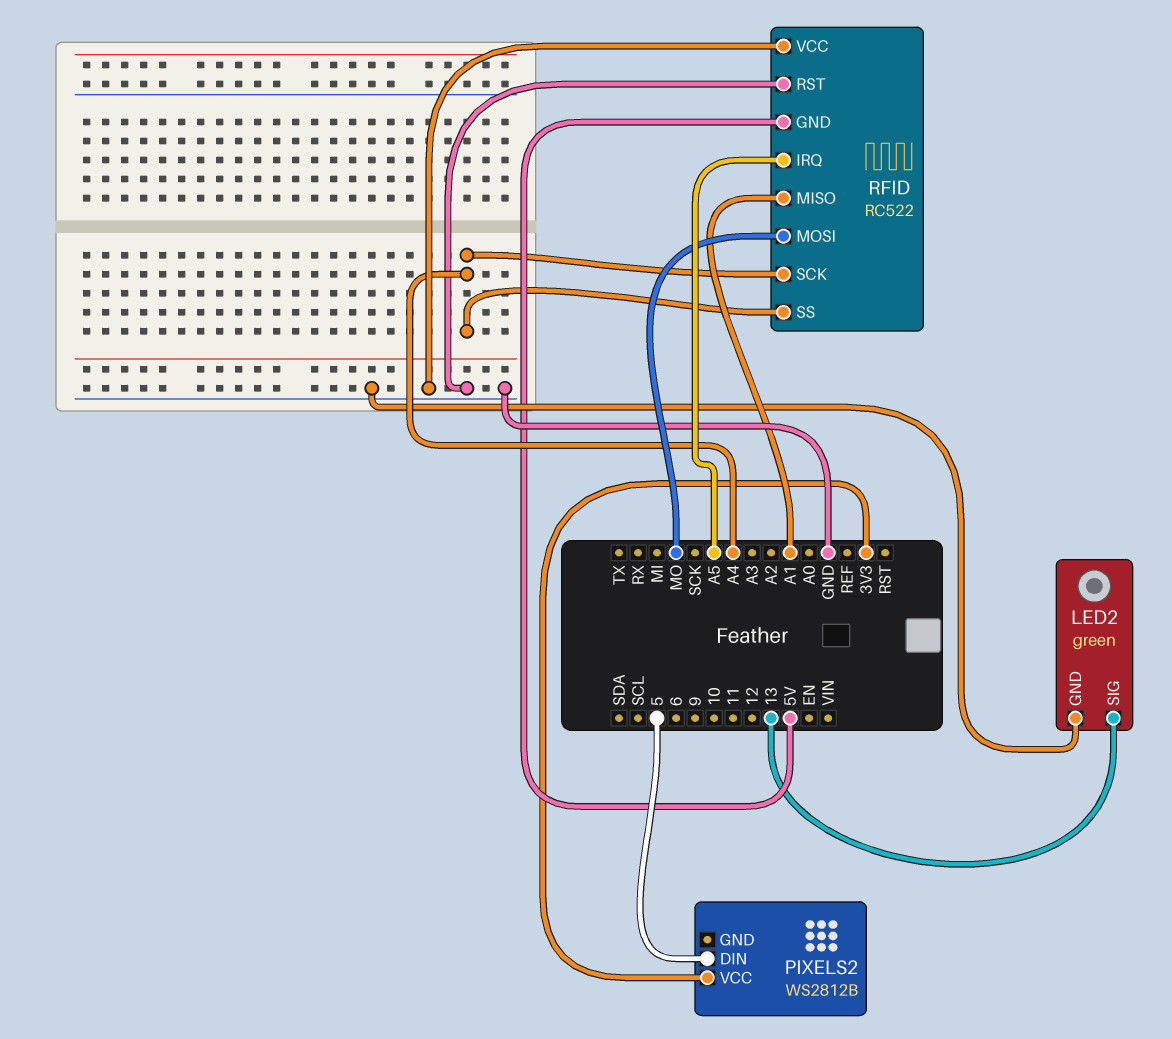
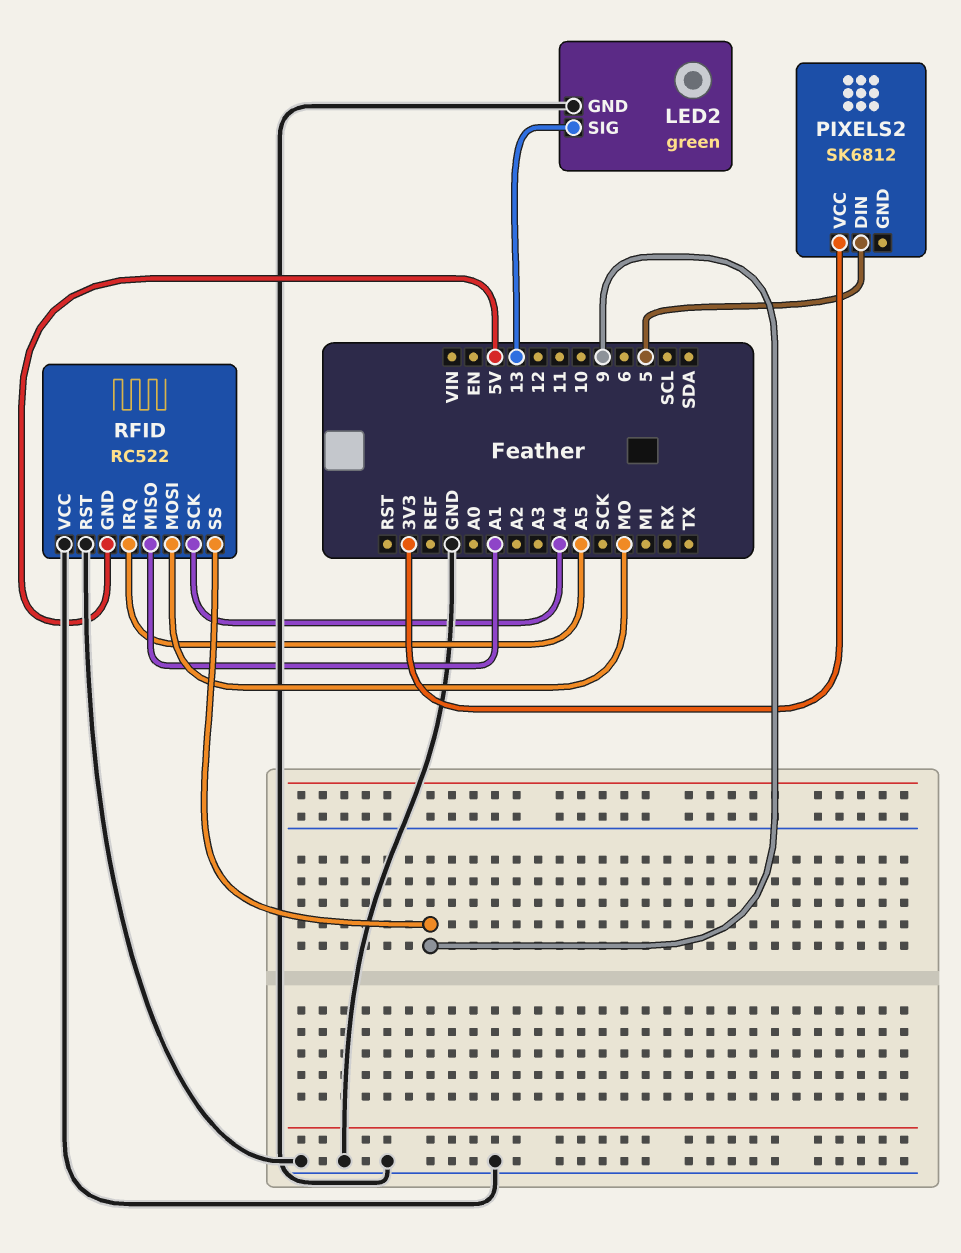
PIXELS2: WS2812B -> SK6812
RFID pin SS: A4 -> 9

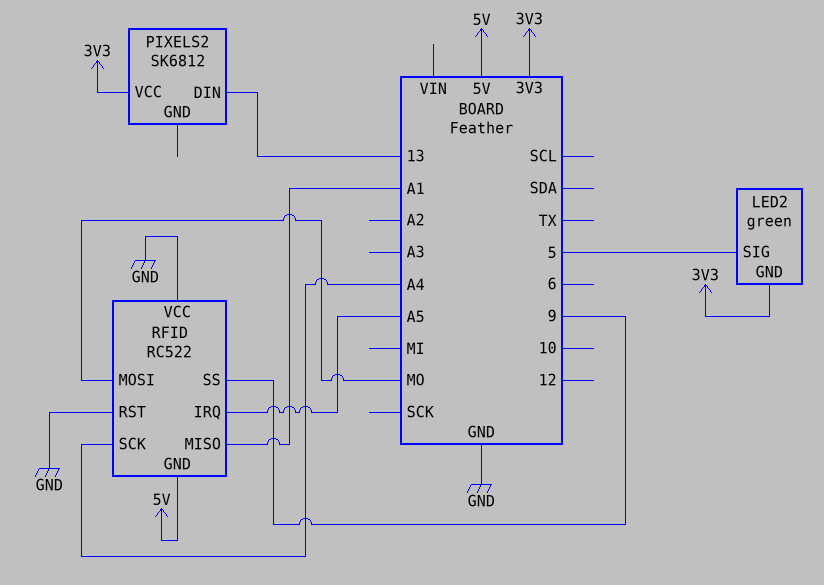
LED2 pin GND: GND -> 3V3
LED2 pin SIG: 13 -> 5
PIXELS2 pin DIN: 5 -> 13

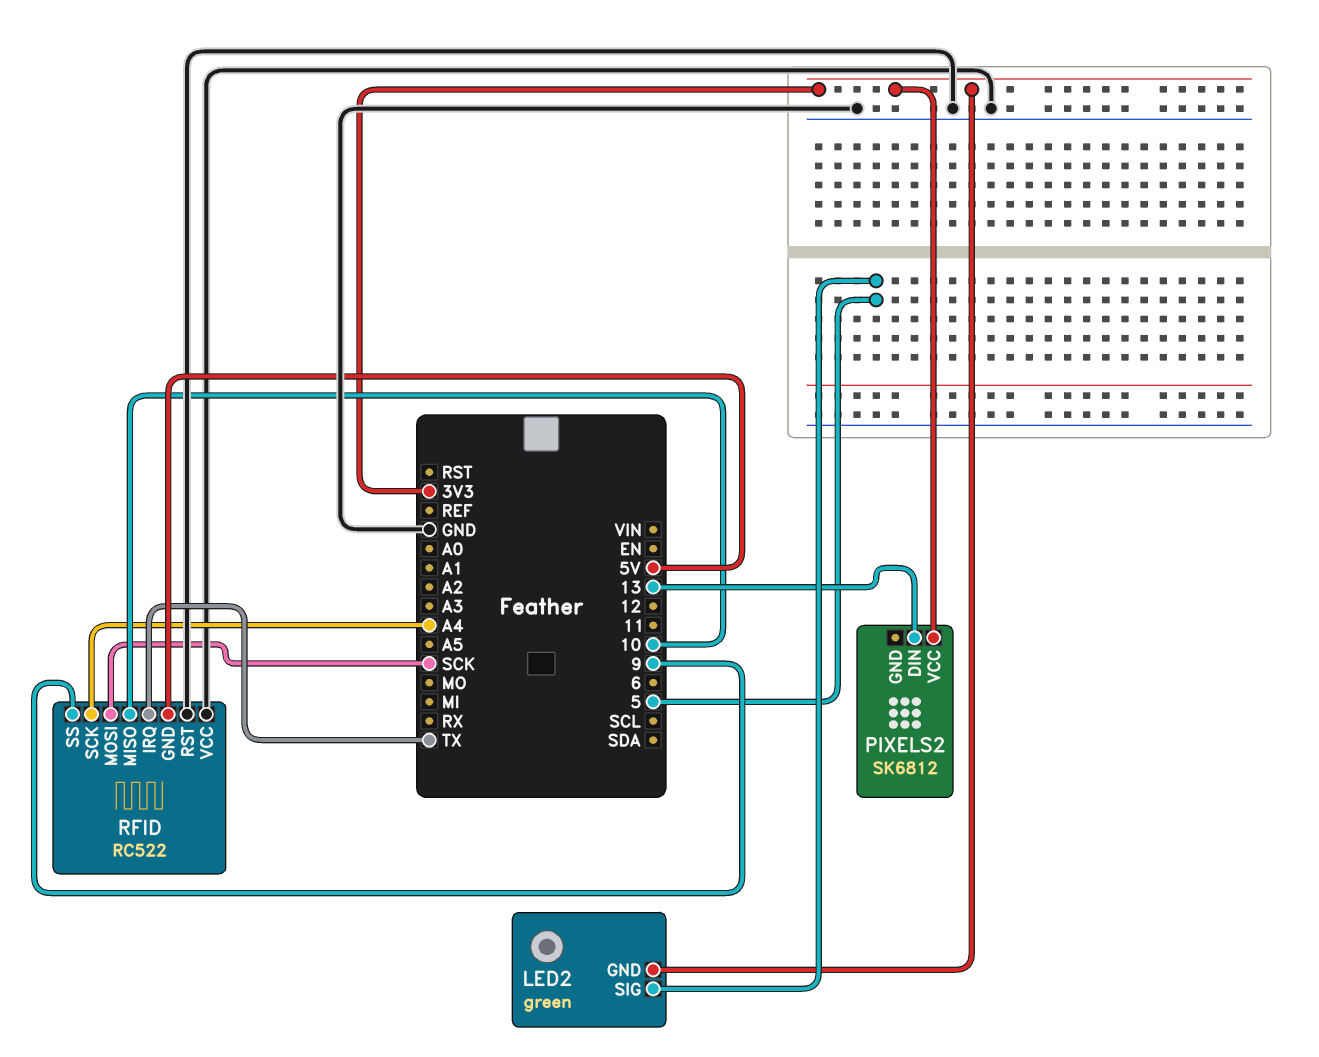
RFID pin IRQ: A5 -> TX
RFID pin MISO: A1 -> 10
RFID pin MOSI: MO -> SCK

